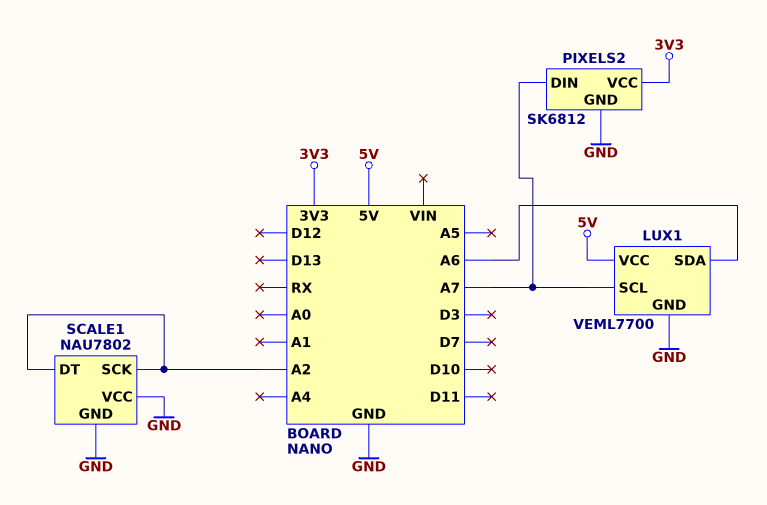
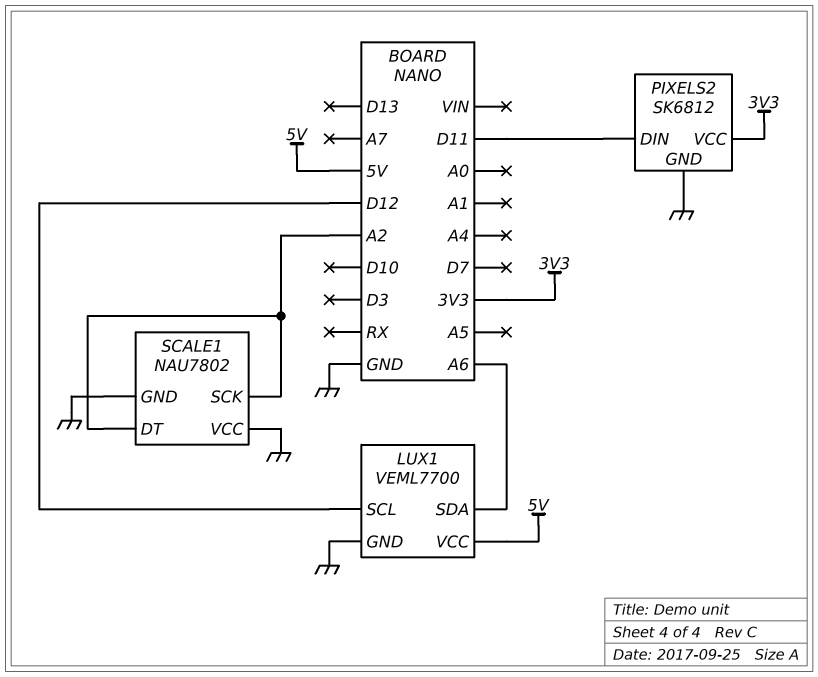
LUX1 pin SCL: A7 -> D12
PIXELS2 pin DIN: A7 -> D11

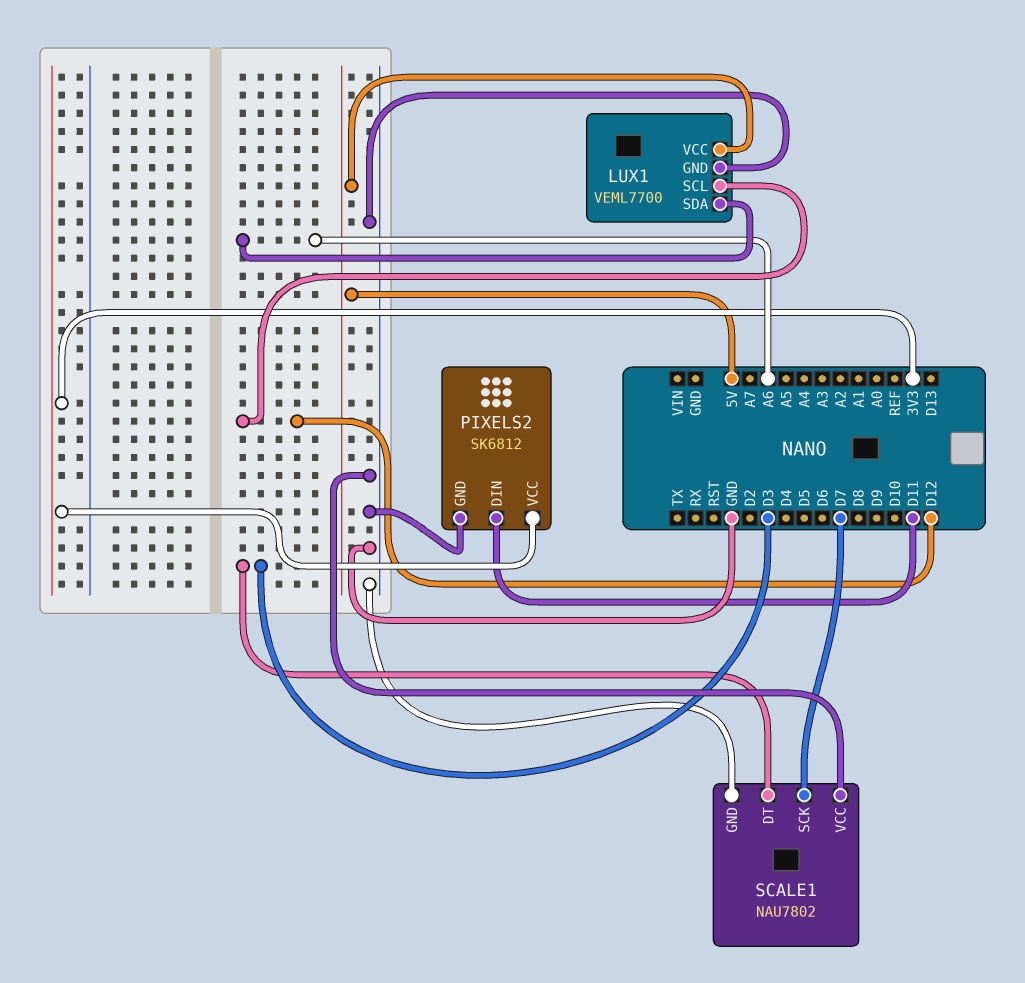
SCALE1 pin DT: A2 -> D3
SCALE1 pin SCK: A2 -> D7

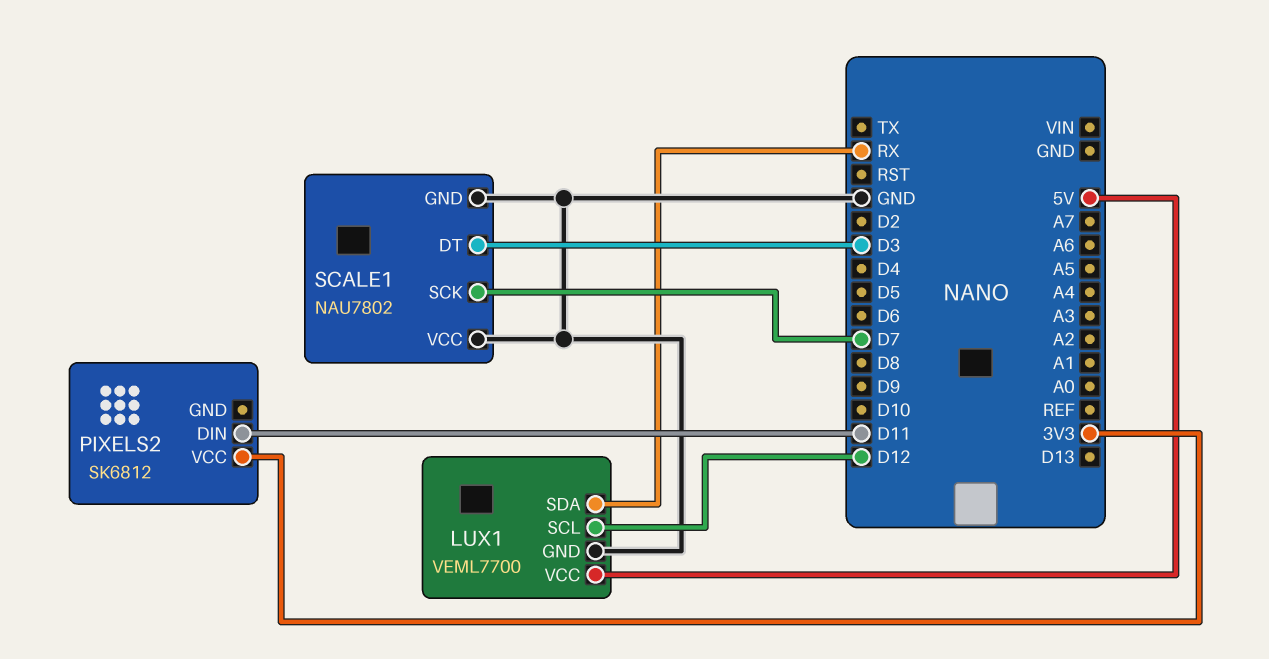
LUX1 pin SDA: A6 -> RX
PIXELS2 pin GND: GND -> none

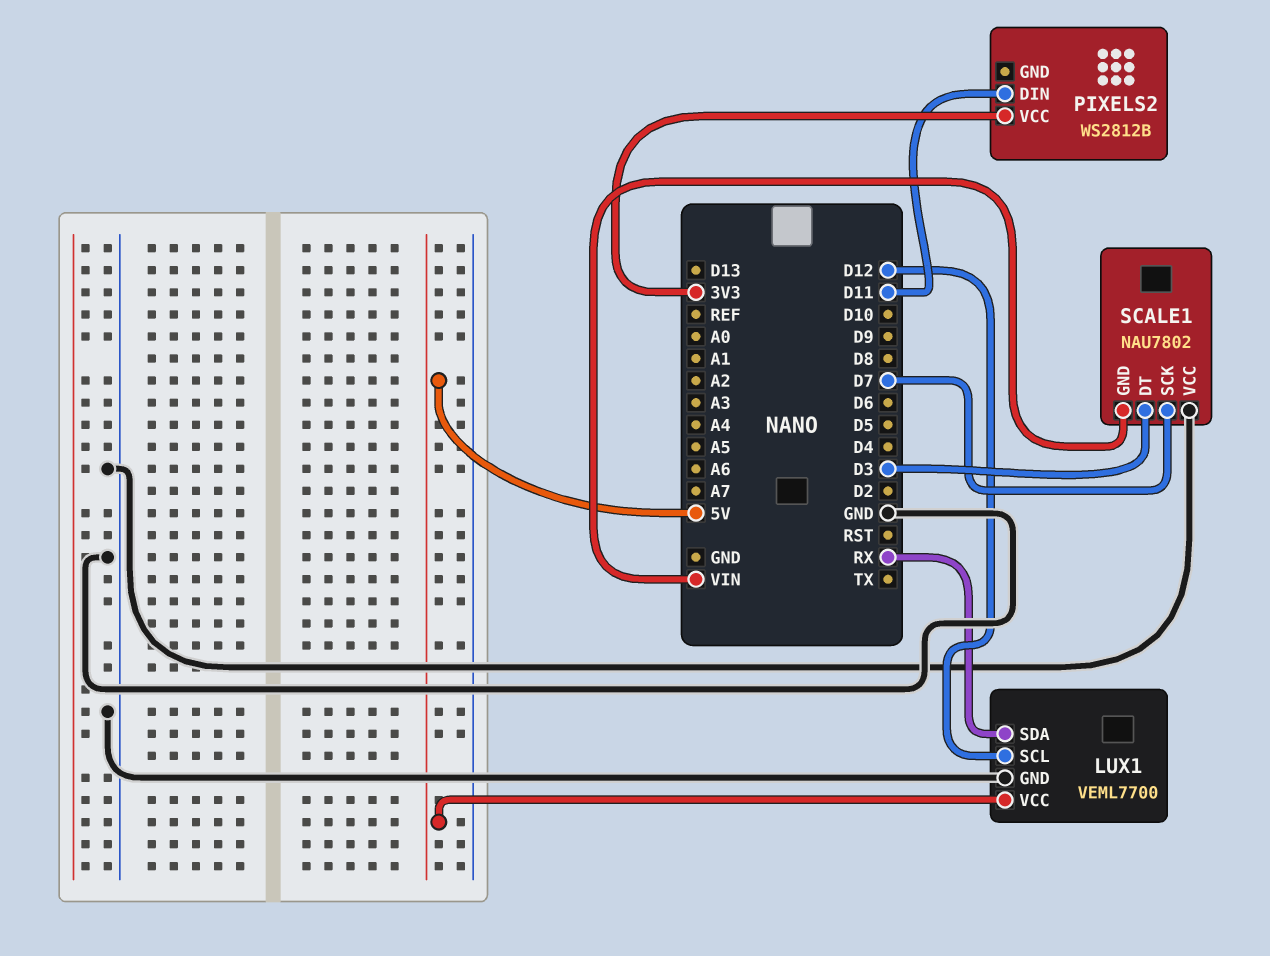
PIXELS2: SK6812 -> WS2812B
SCALE1 pin GND: GND -> VIN

